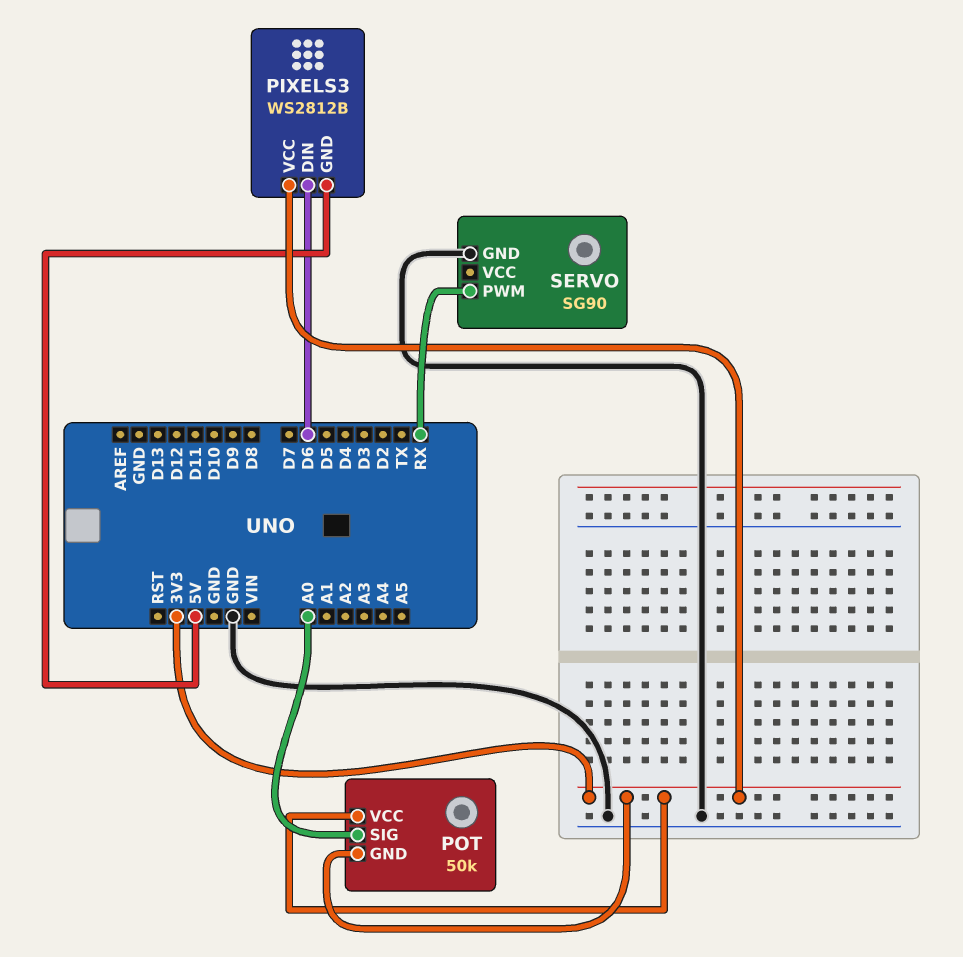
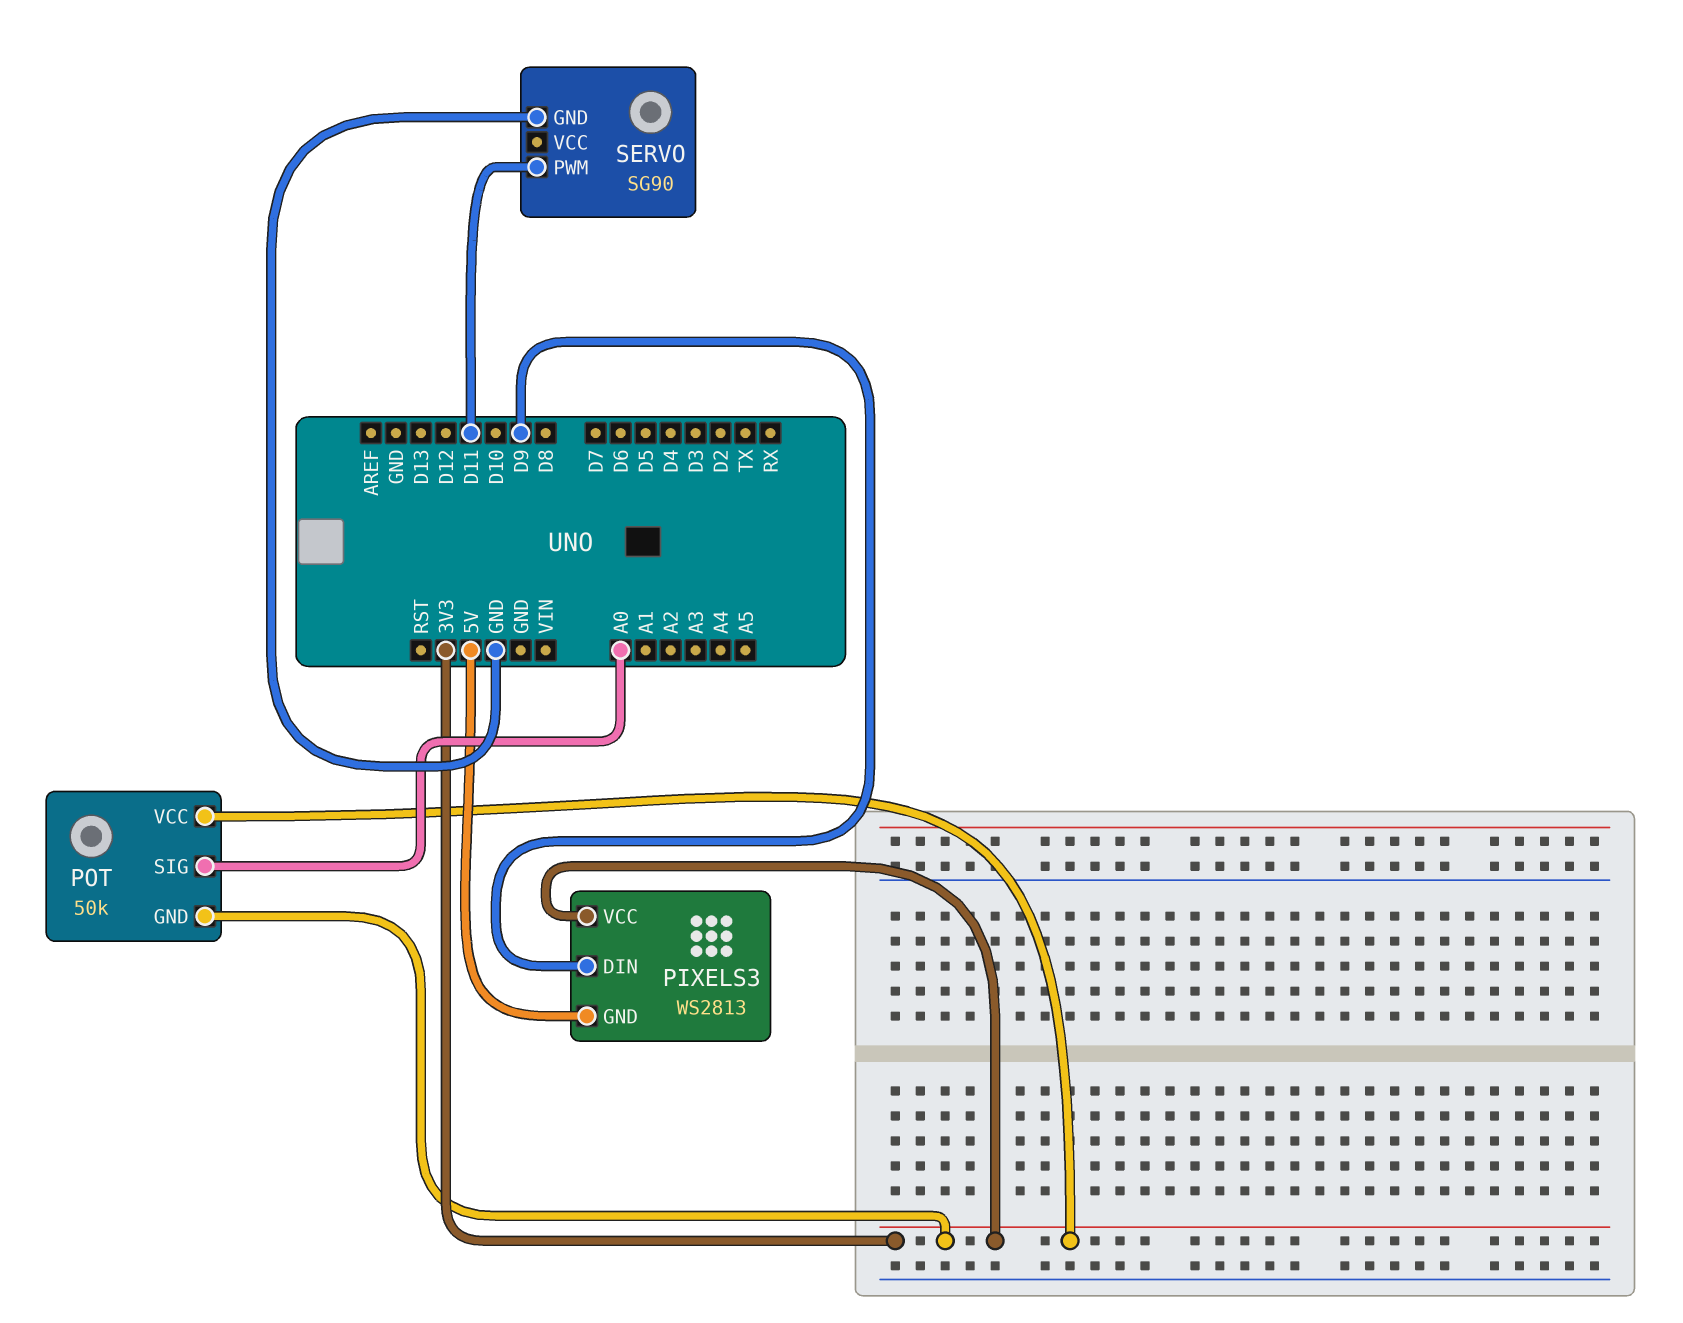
PIXELS3: WS2812B -> WS2813
PIXELS3 pin DIN: D6 -> D9
SERVO pin PWM: RX -> D11

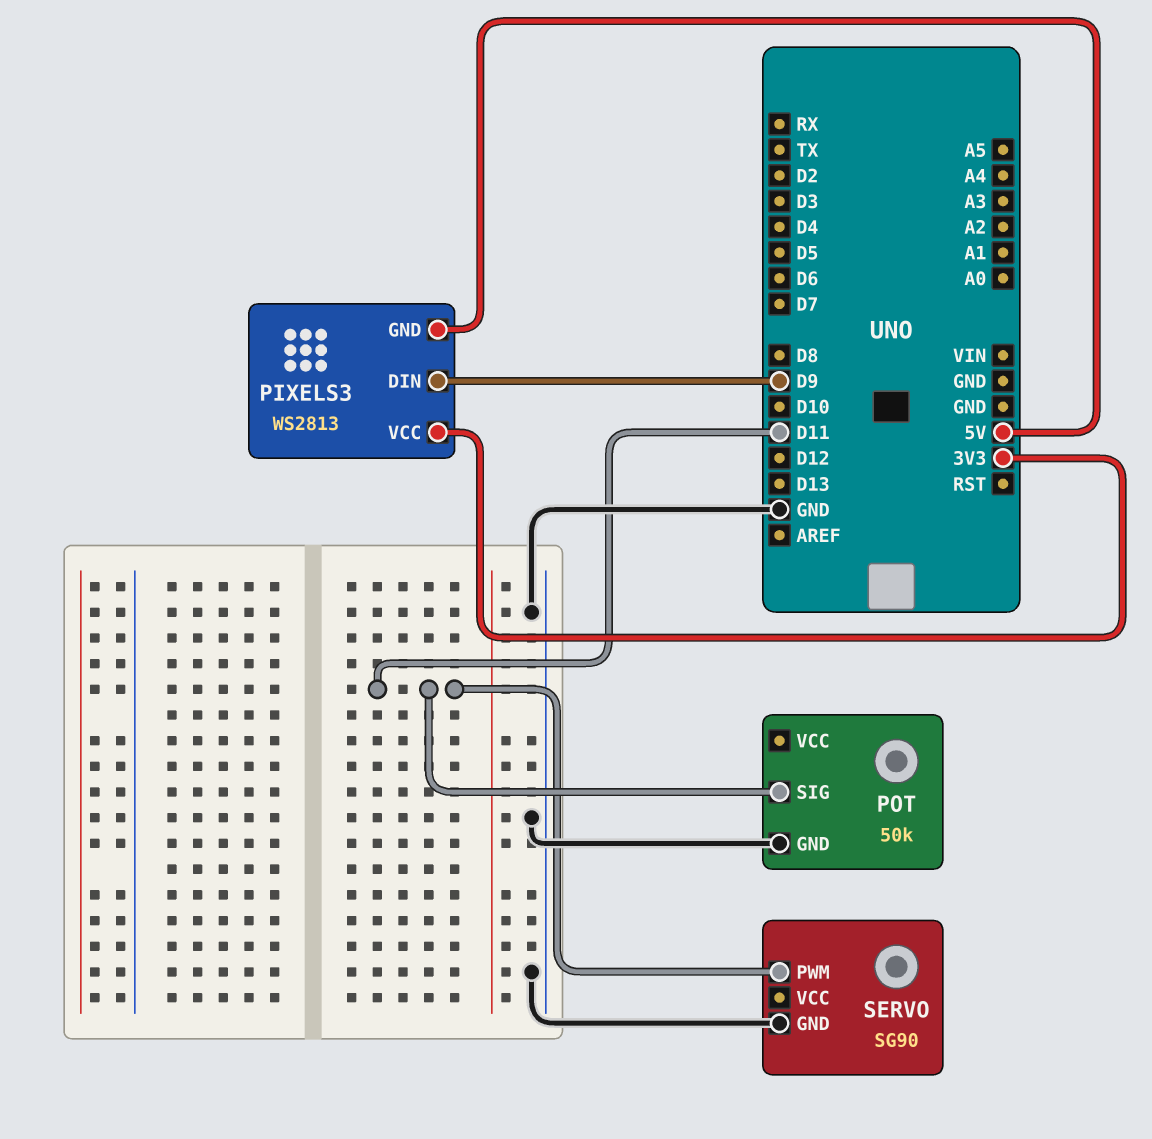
POT pin GND: 3V3 -> GND
POT pin SIG: A0 -> D11
POT pin VCC: 3V3 -> none

